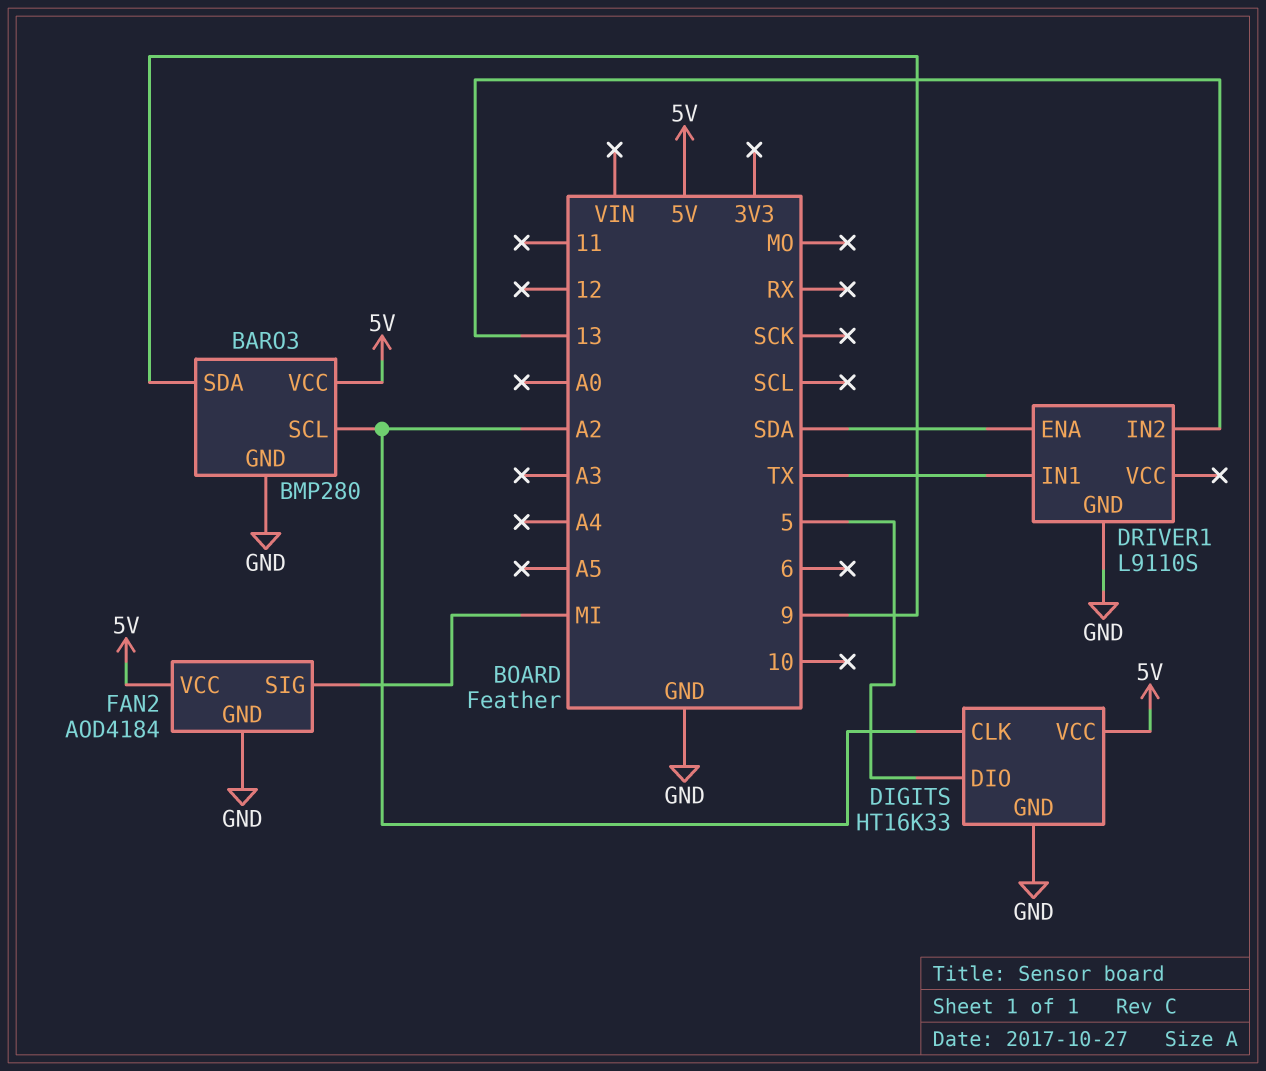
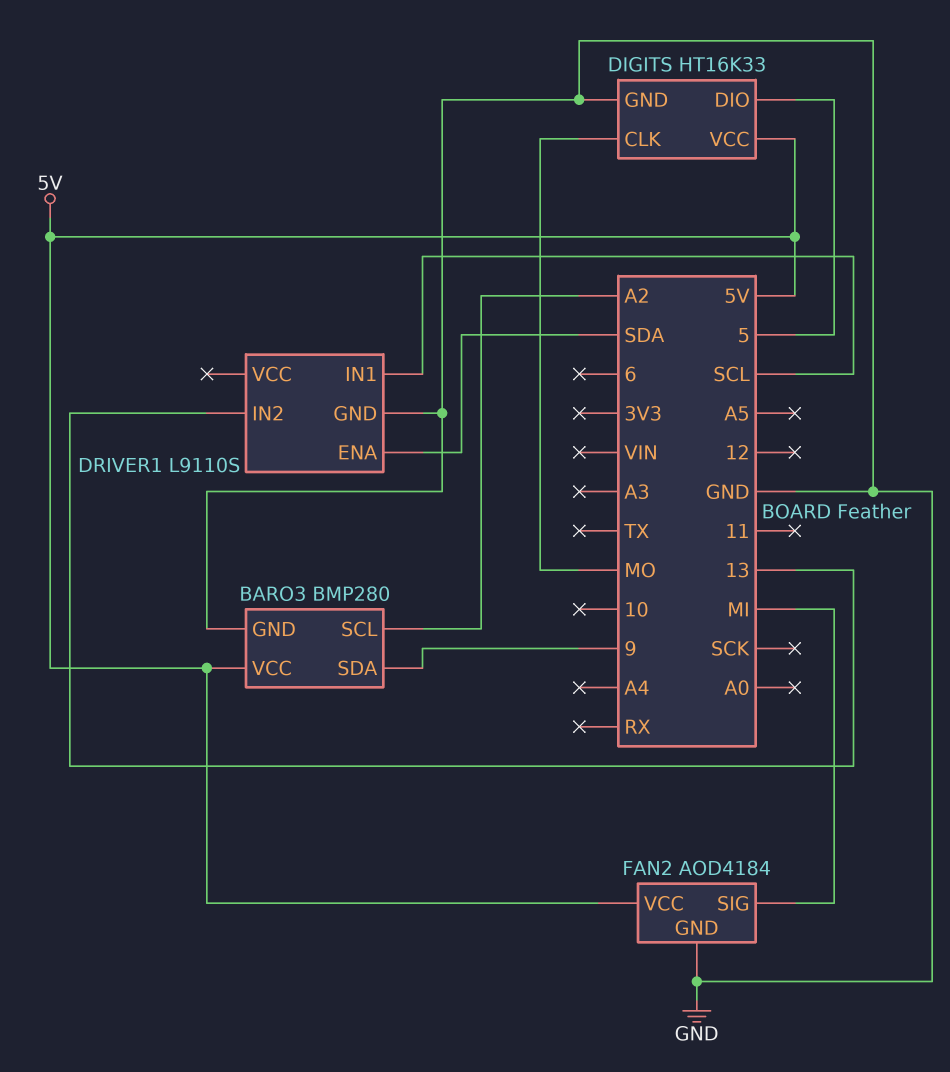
DIGITS pin CLK: A2 -> MO
DRIVER1 pin IN1: TX -> SCL

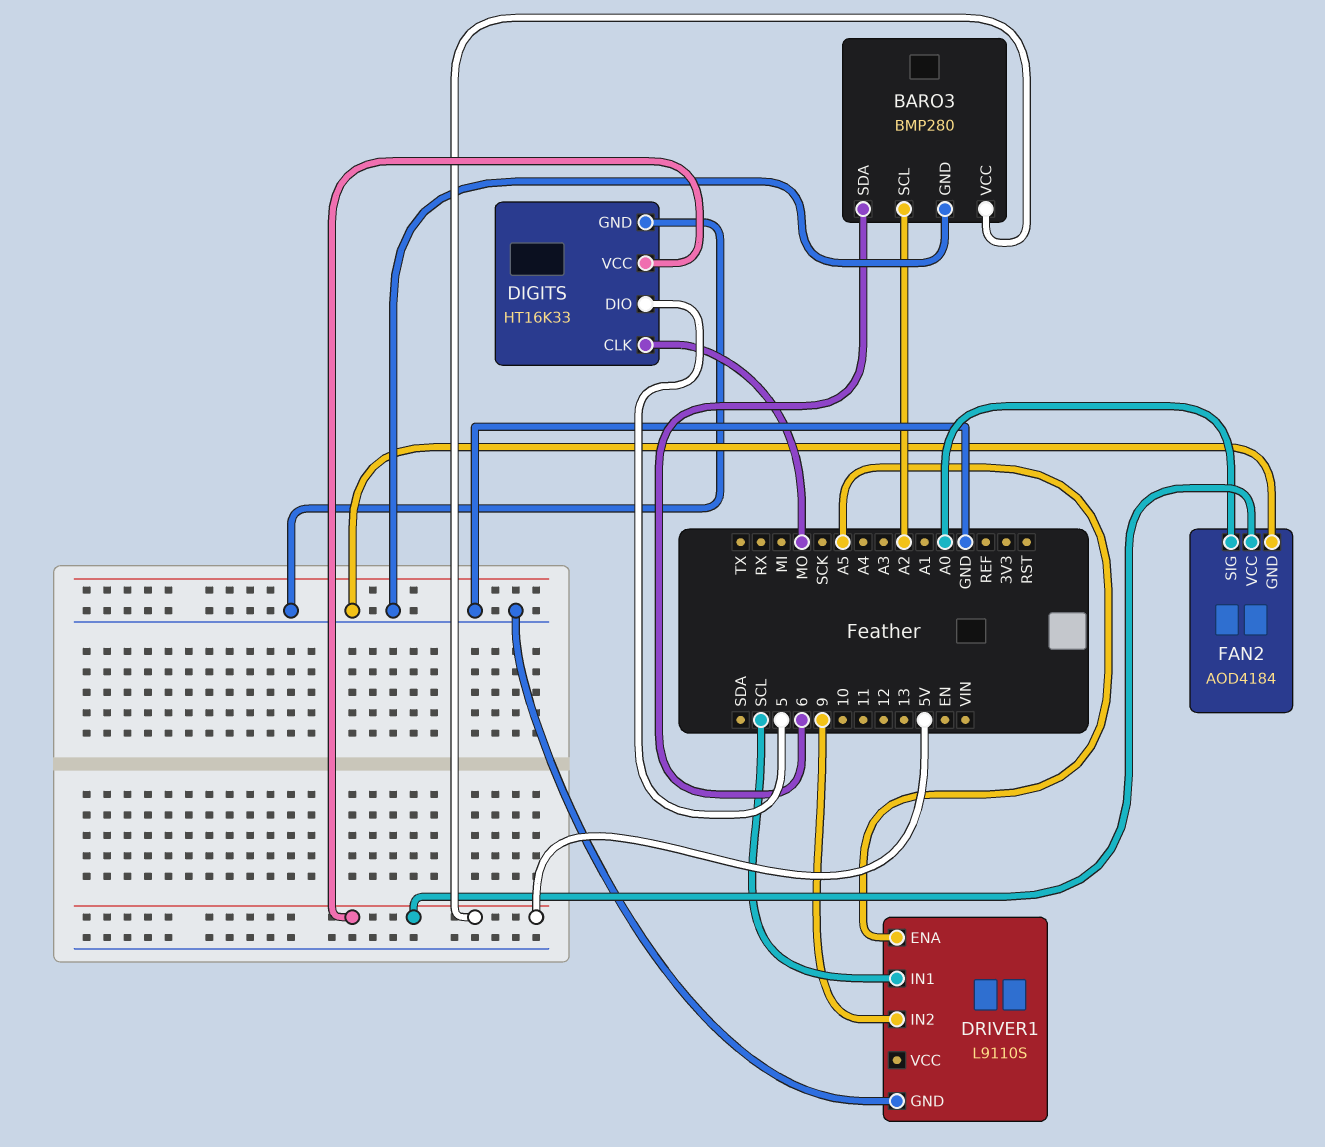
BARO3 pin SDA: 9 -> 6
DRIVER1 pin ENA: SDA -> A5
DRIVER1 pin IN2: 13 -> 9
FAN2 pin SIG: MI -> A0

